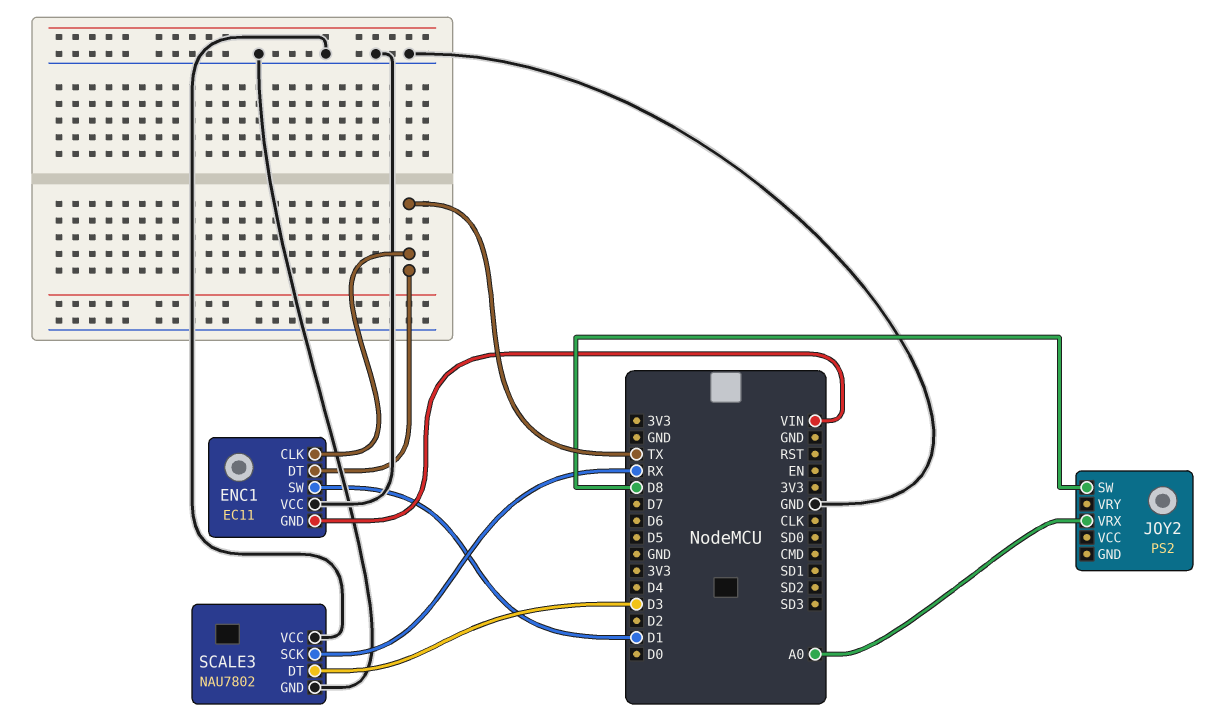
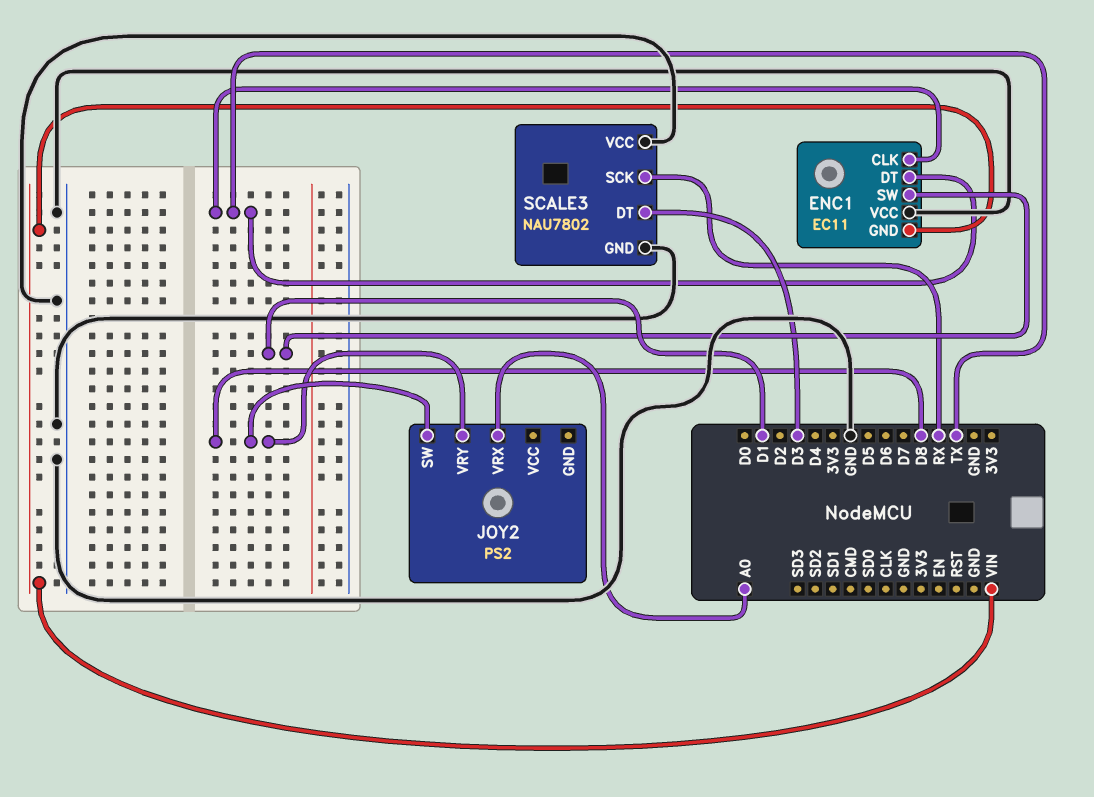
JOY2 pin VRY: none -> D8

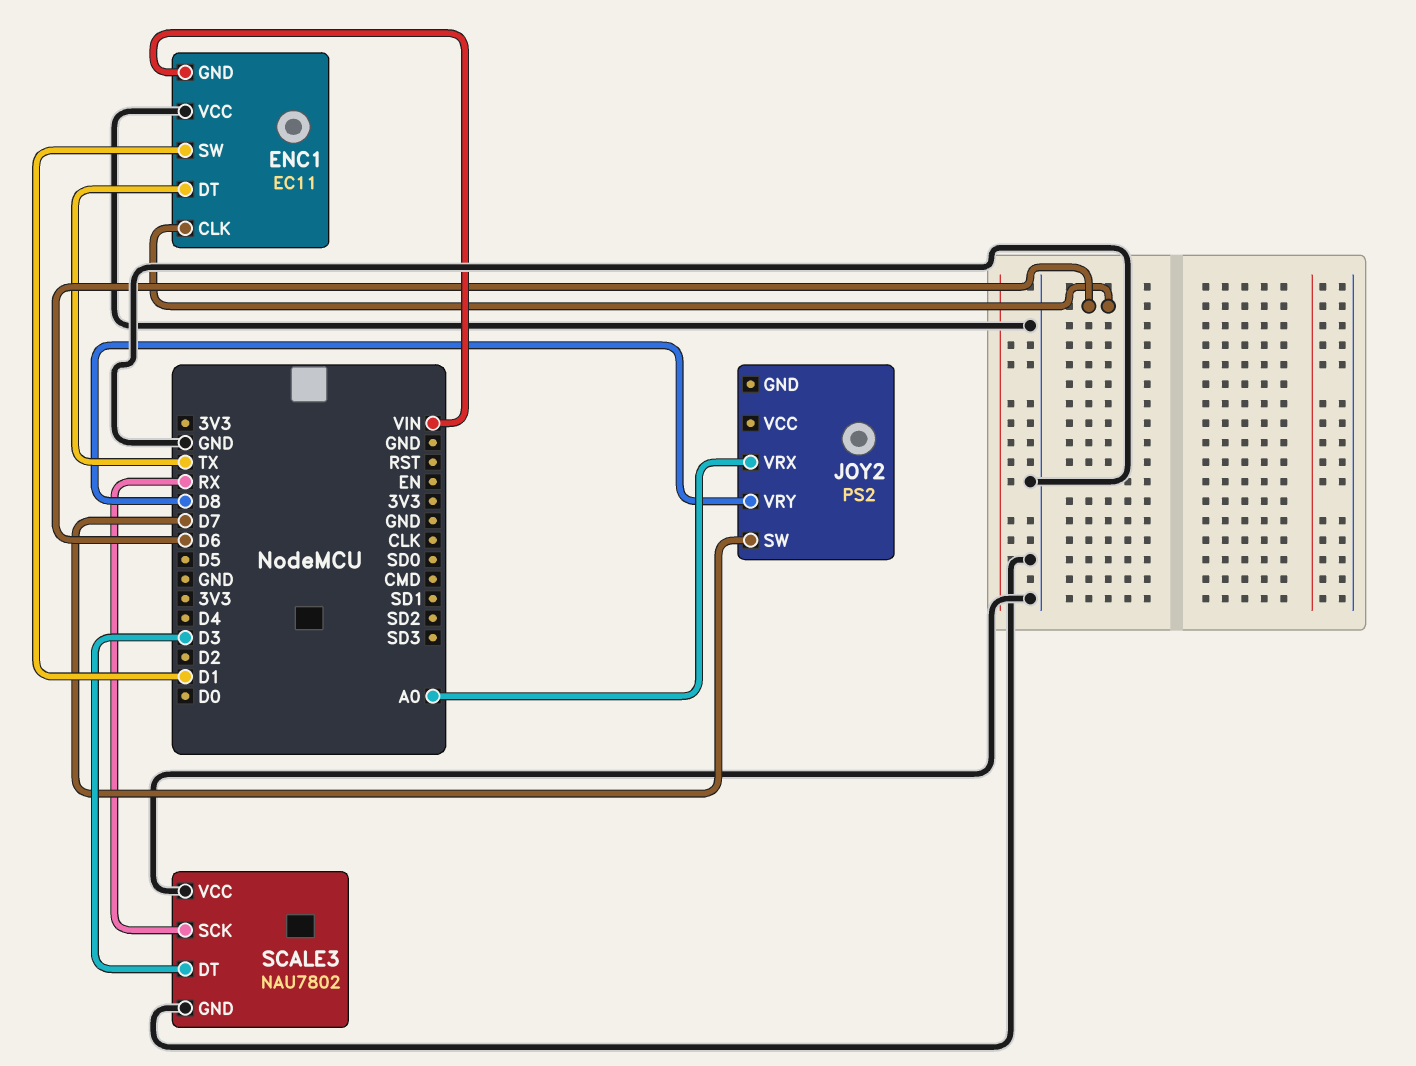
ENC1 pin CLK: TX -> D6
JOY2 pin SW: D8 -> D7

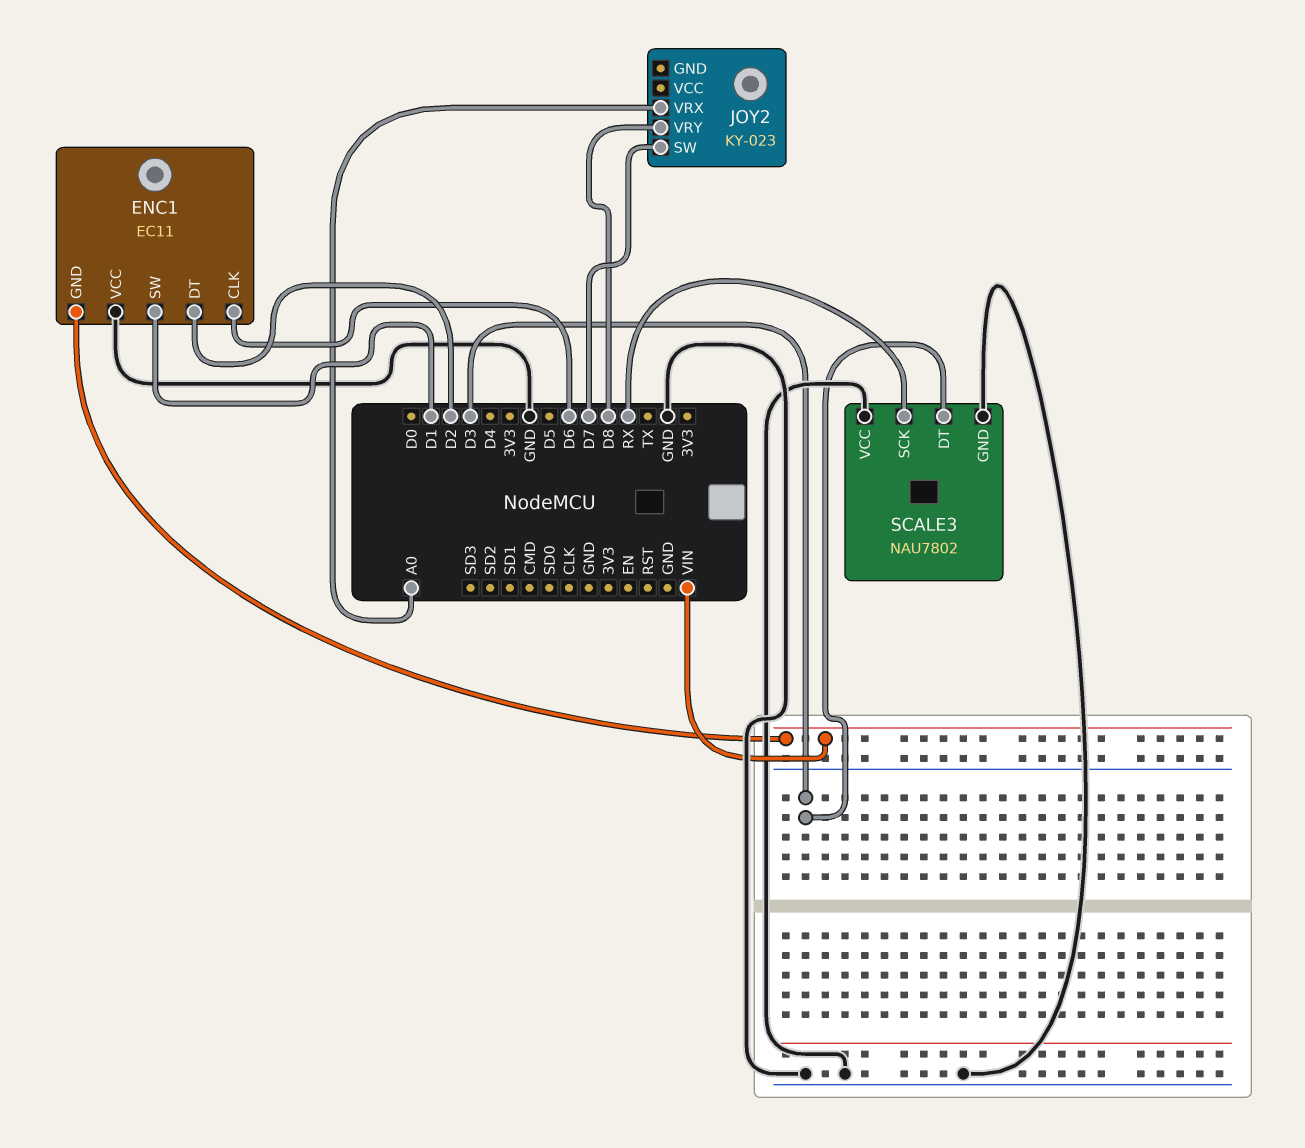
ENC1 pin DT: TX -> D2
JOY2: PS2 -> KY-023

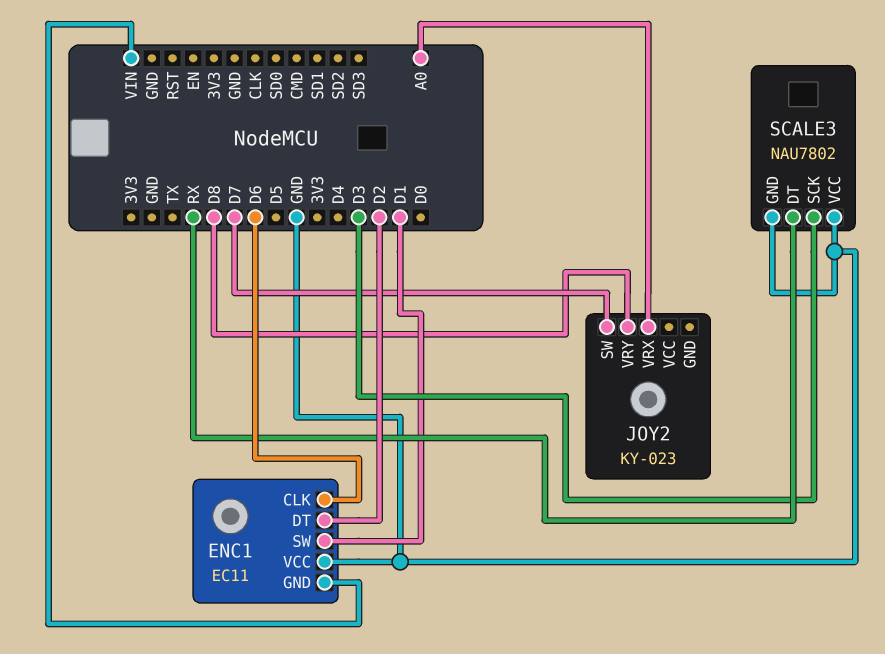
SCALE3 pin DT: D3 -> RX
SCALE3 pin SCK: RX -> D3

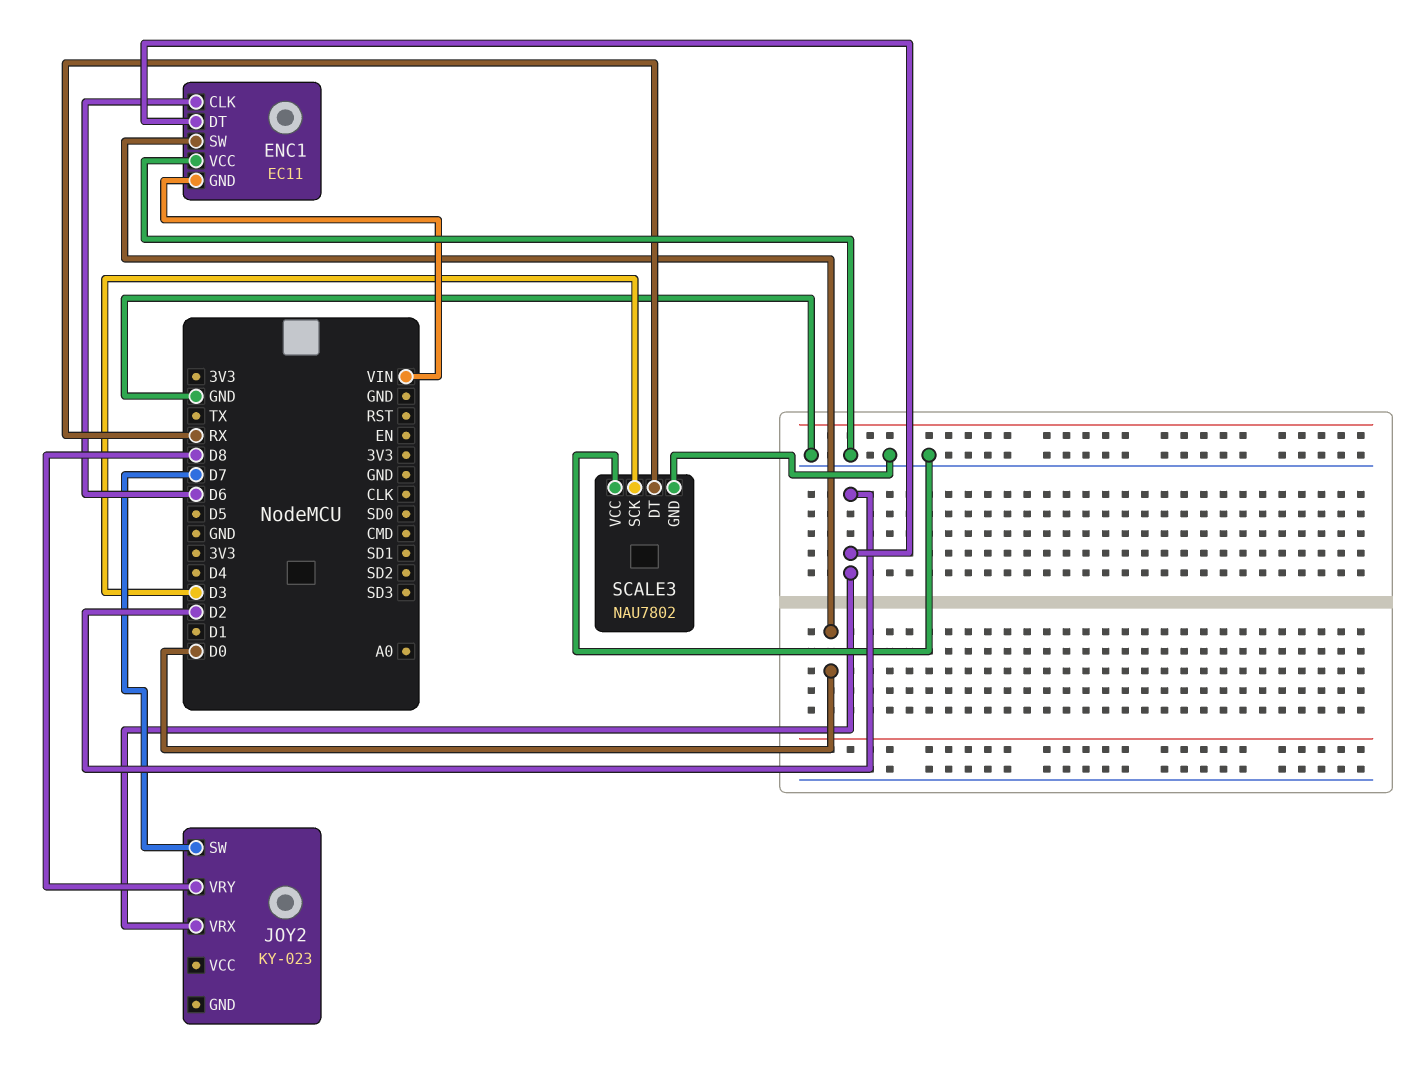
ENC1 pin SW: D1 -> D0
JOY2 pin VRX: A0 -> D2

